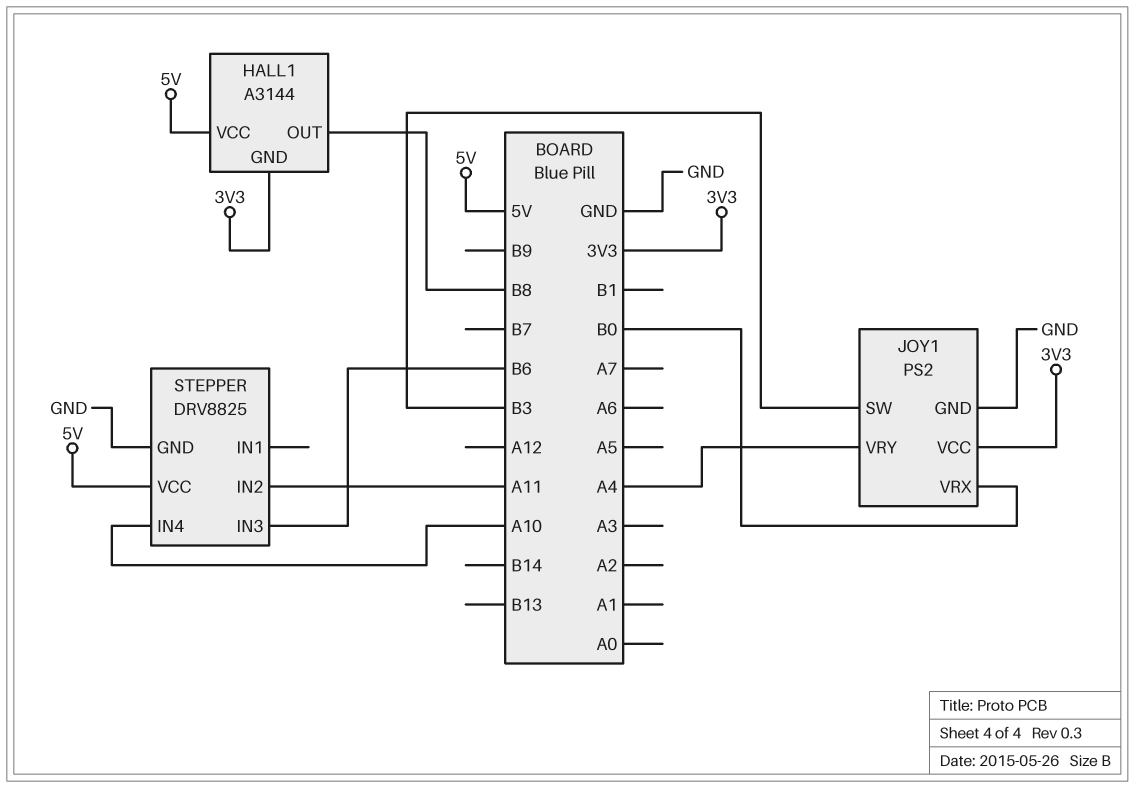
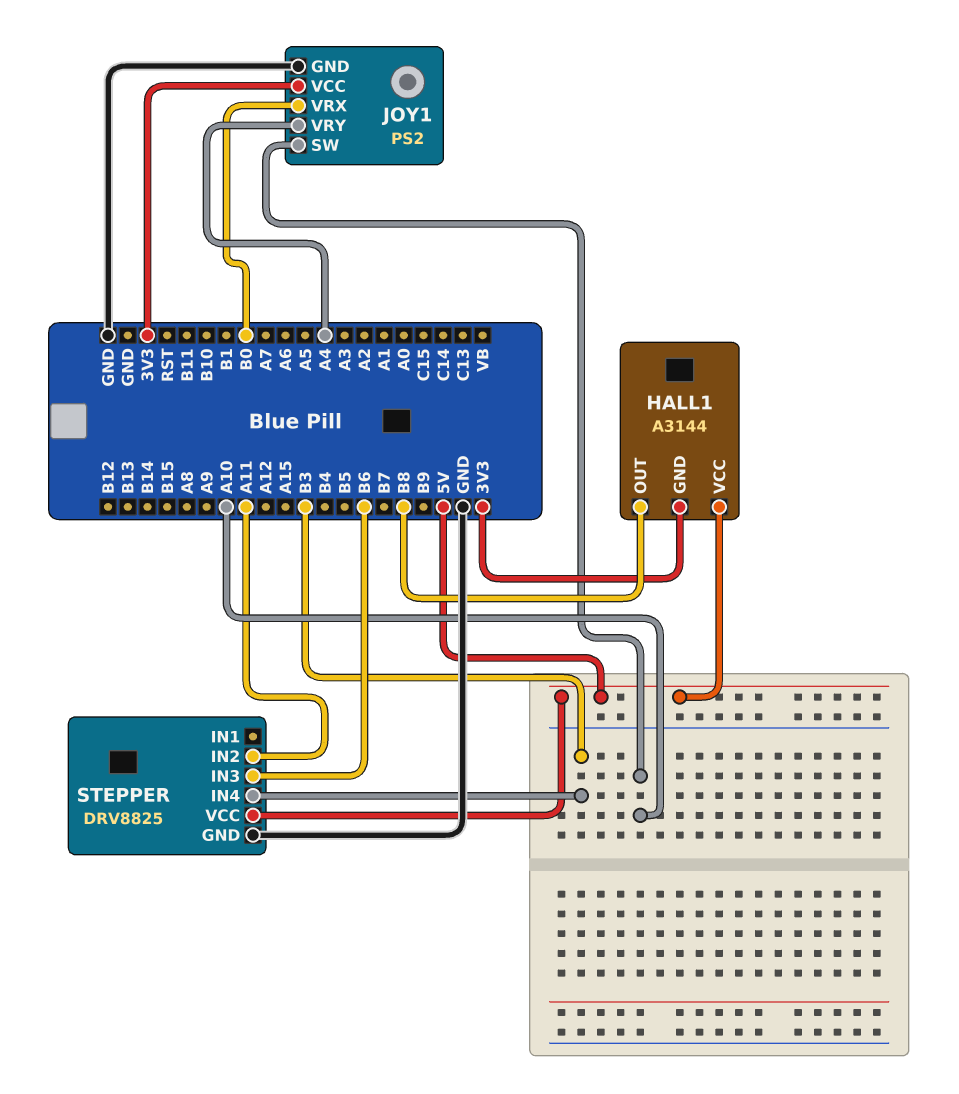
JOY1 pin SW: B3 -> A10
STEPPER pin IN4: A10 -> B3

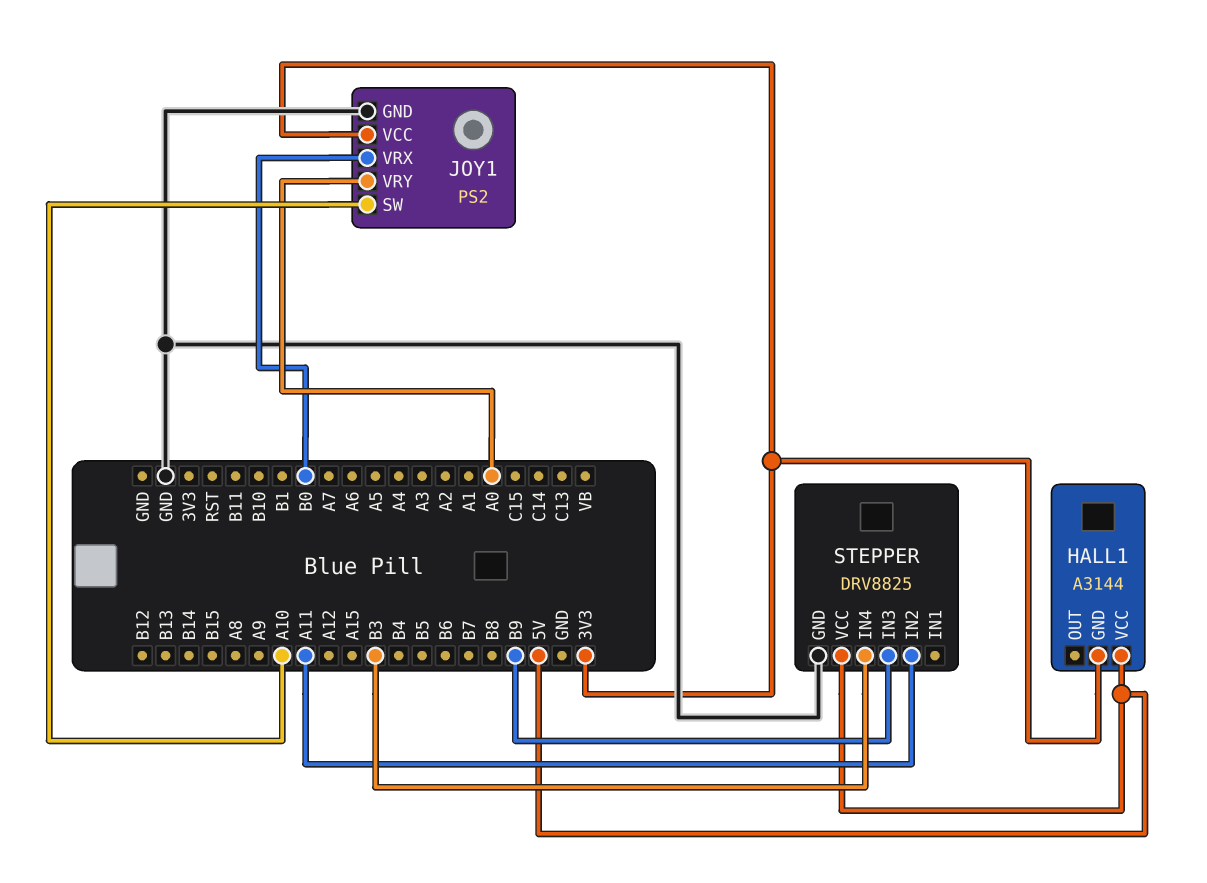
HALL1 pin OUT: B8 -> none
JOY1 pin VRY: A4 -> A0
STEPPER pin IN3: B6 -> B9

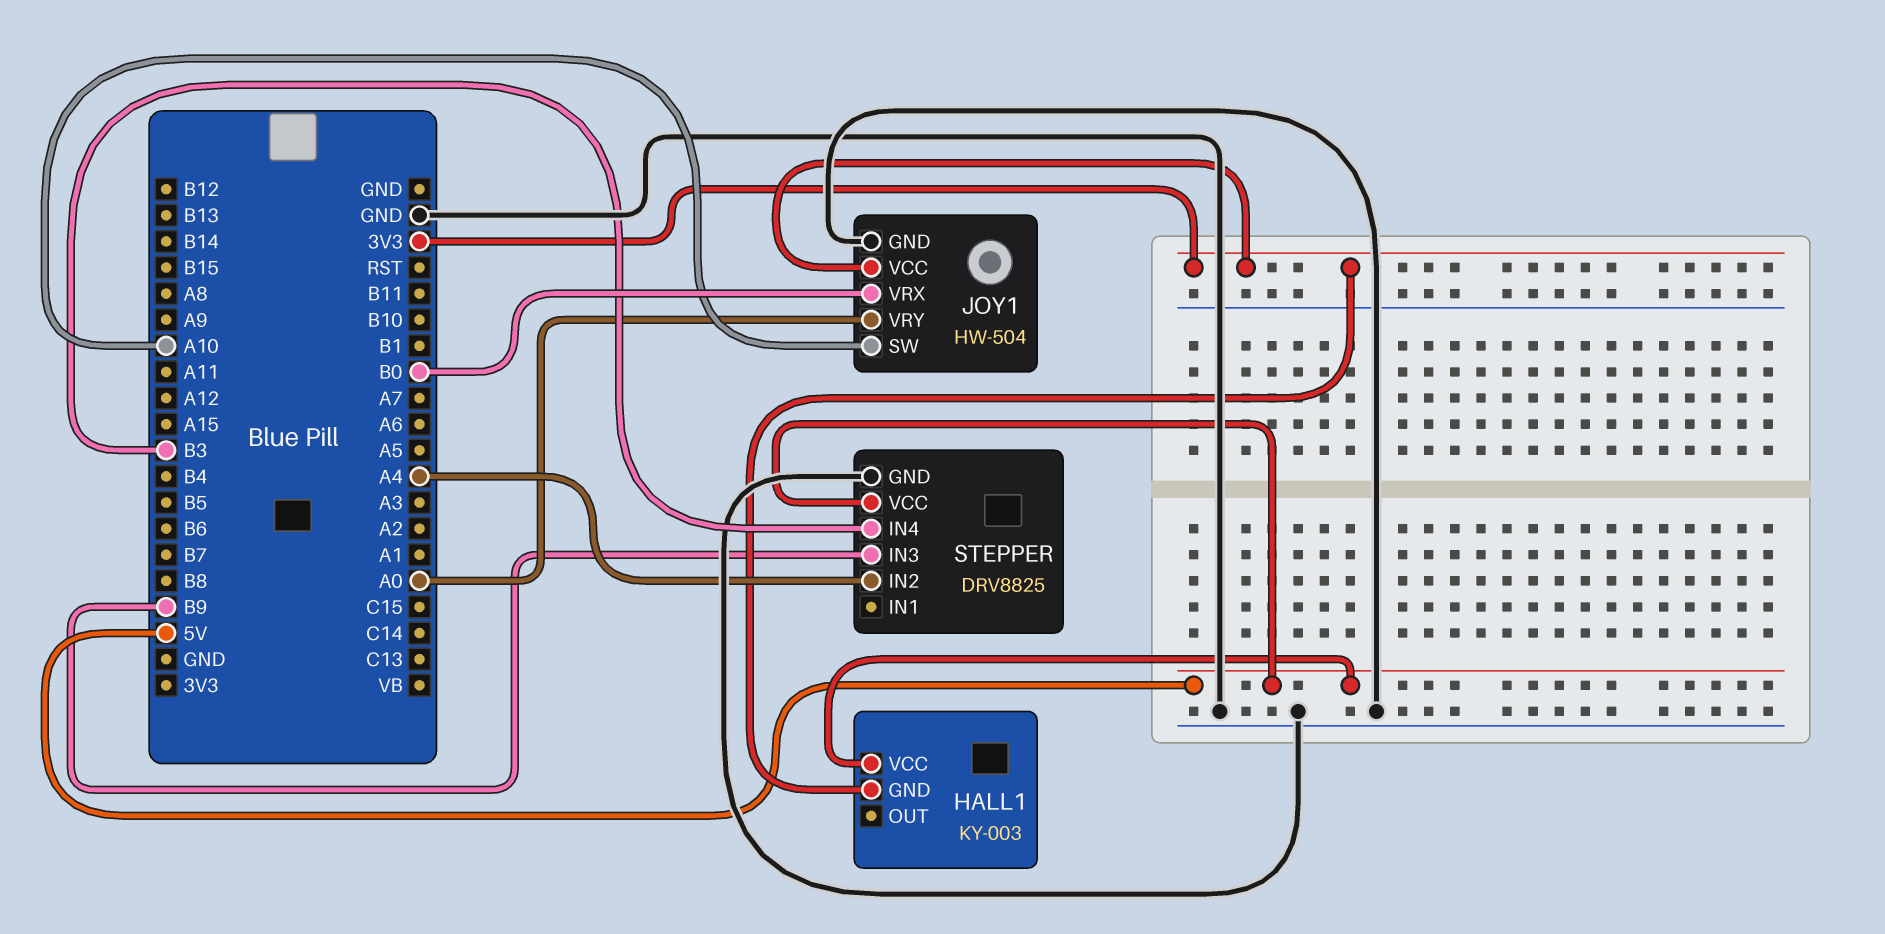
HALL1: A3144 -> KY-003
JOY1: PS2 -> HW-504
STEPPER pin IN2: A11 -> A4

